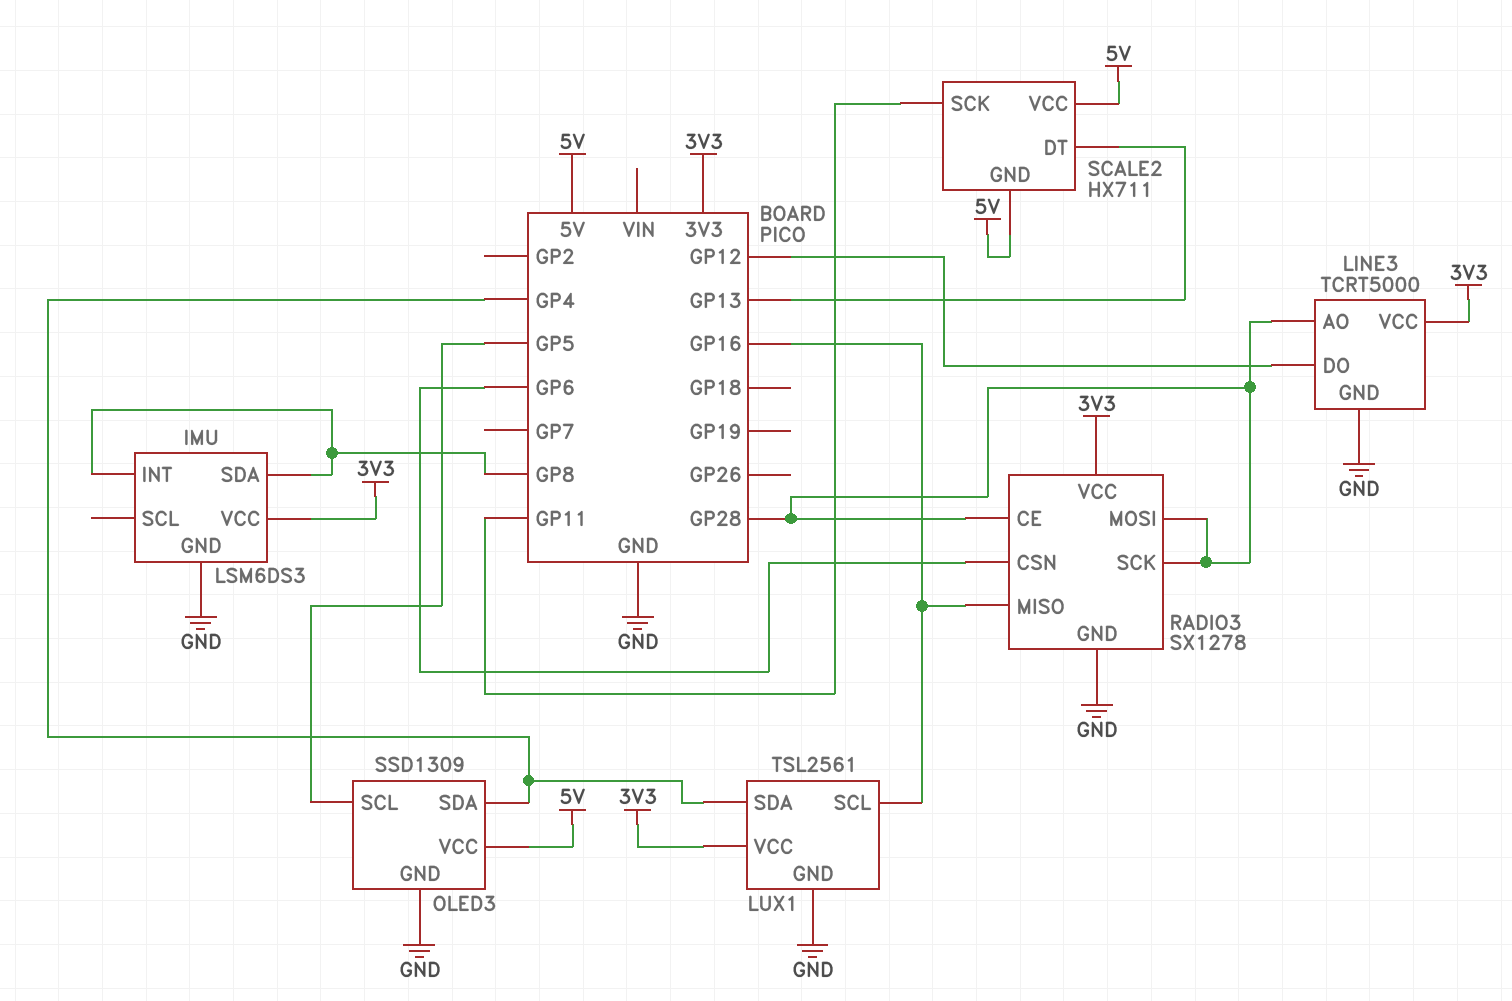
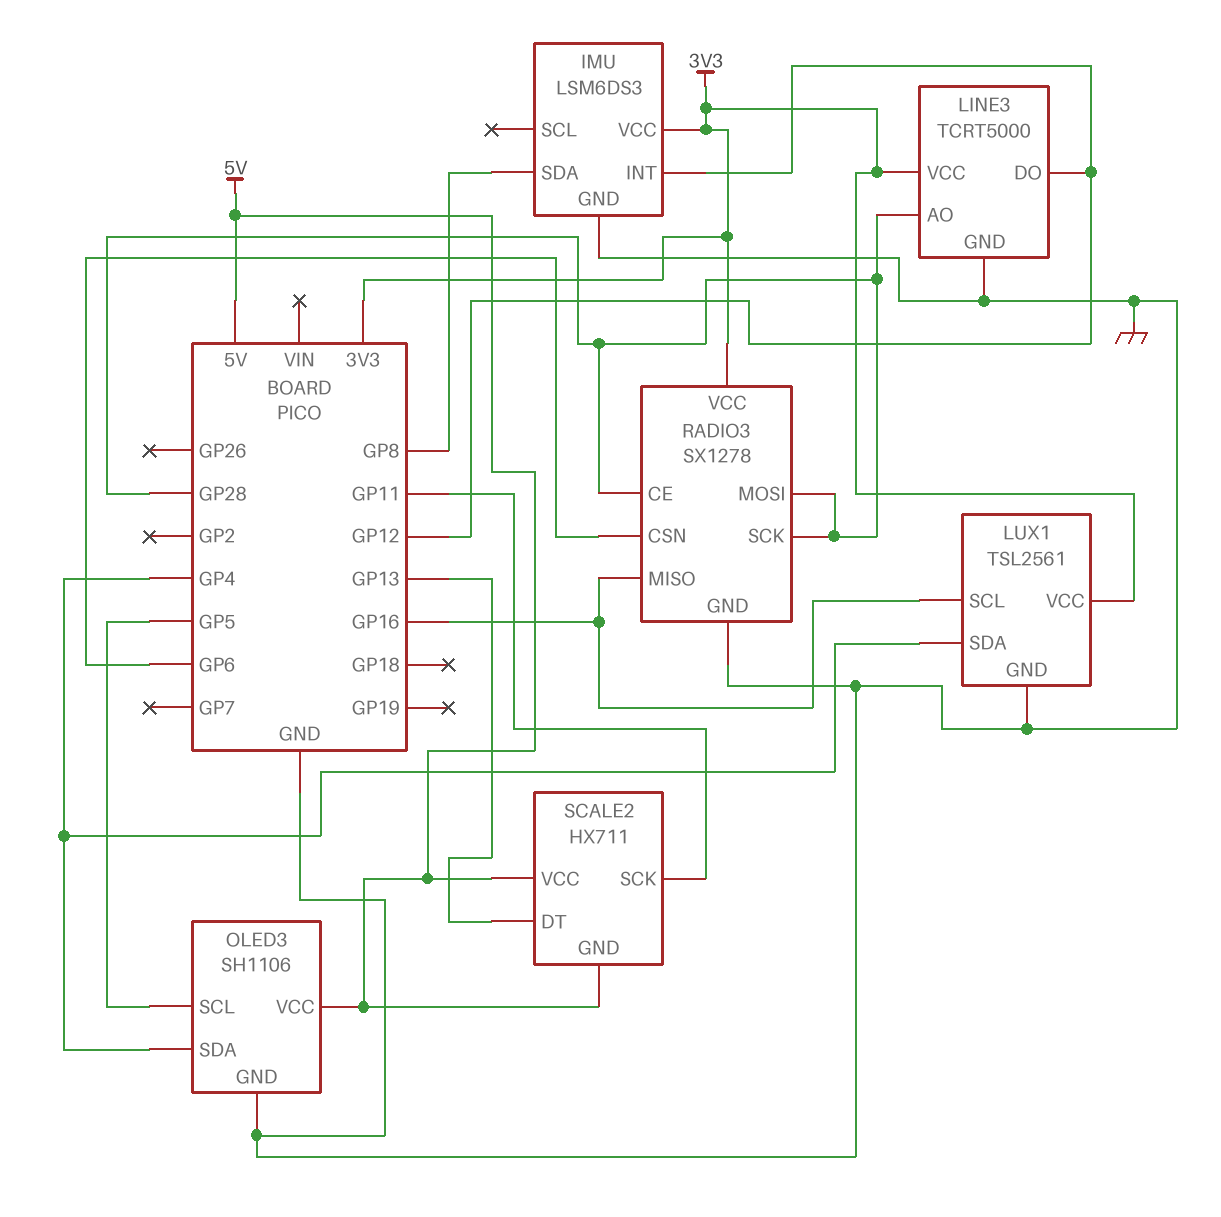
IMU pin INT: GP8 -> GP12
OLED3: SSD1309 -> SH1106

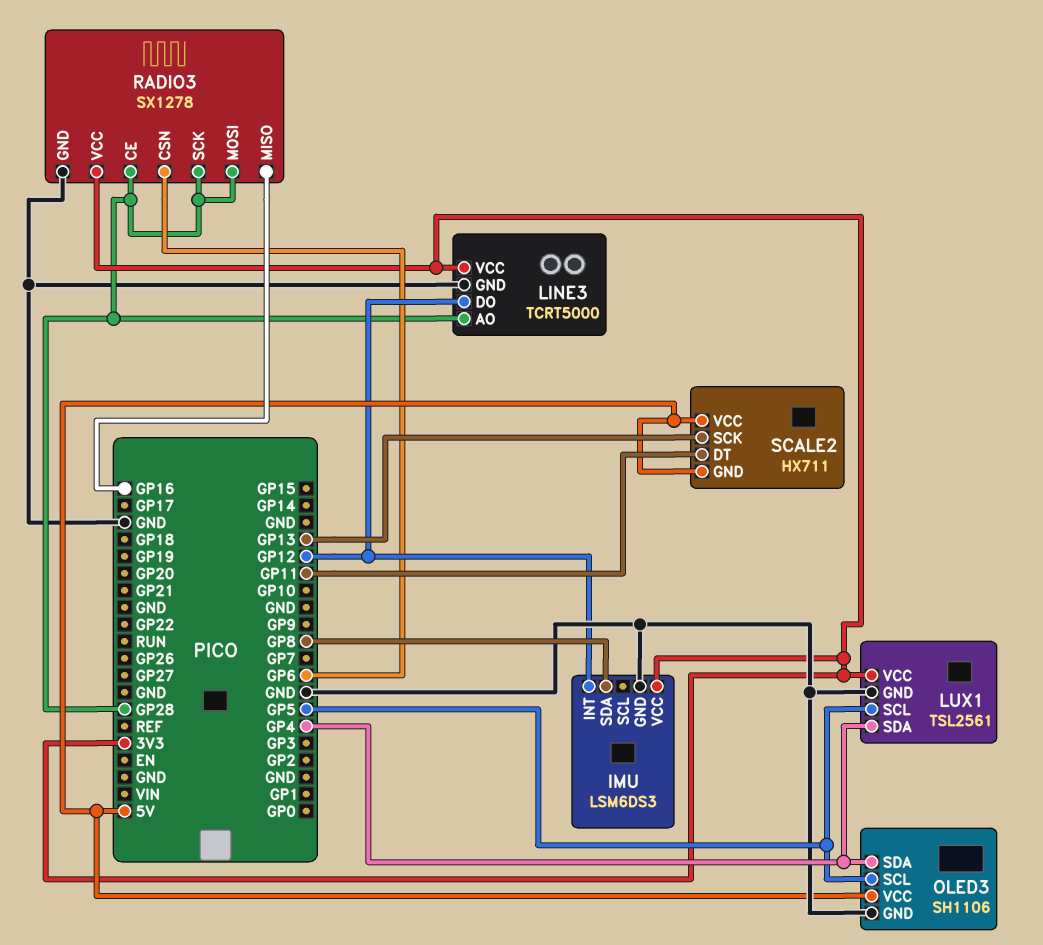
LUX1 pin SCL: GP16 -> GP5
SCALE2 pin DT: GP13 -> GP11
SCALE2 pin SCK: GP11 -> GP13

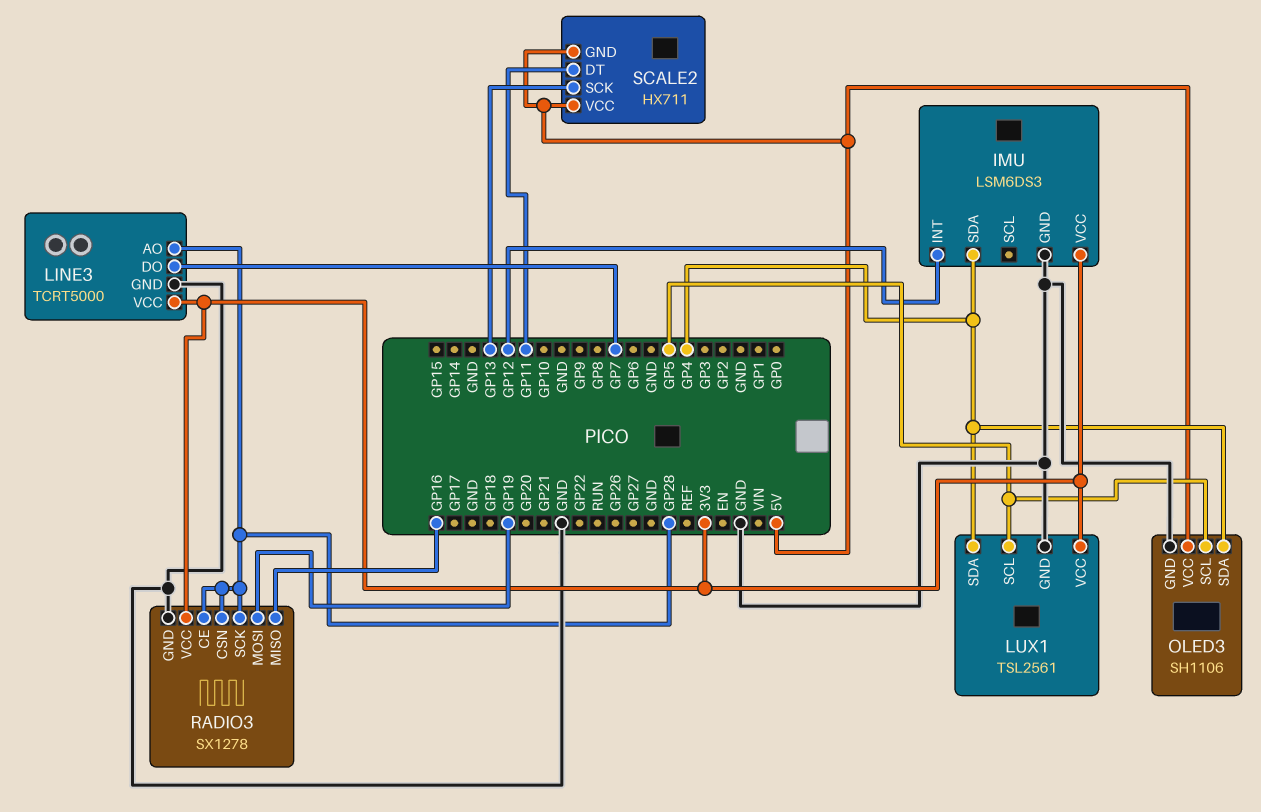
IMU pin SDA: GP8 -> GP4
LINE3 pin DO: GP12 -> GP7
RADIO3 pin CSN: GP6 -> GP28
RADIO3 pin MOSI: GP28 -> GP19

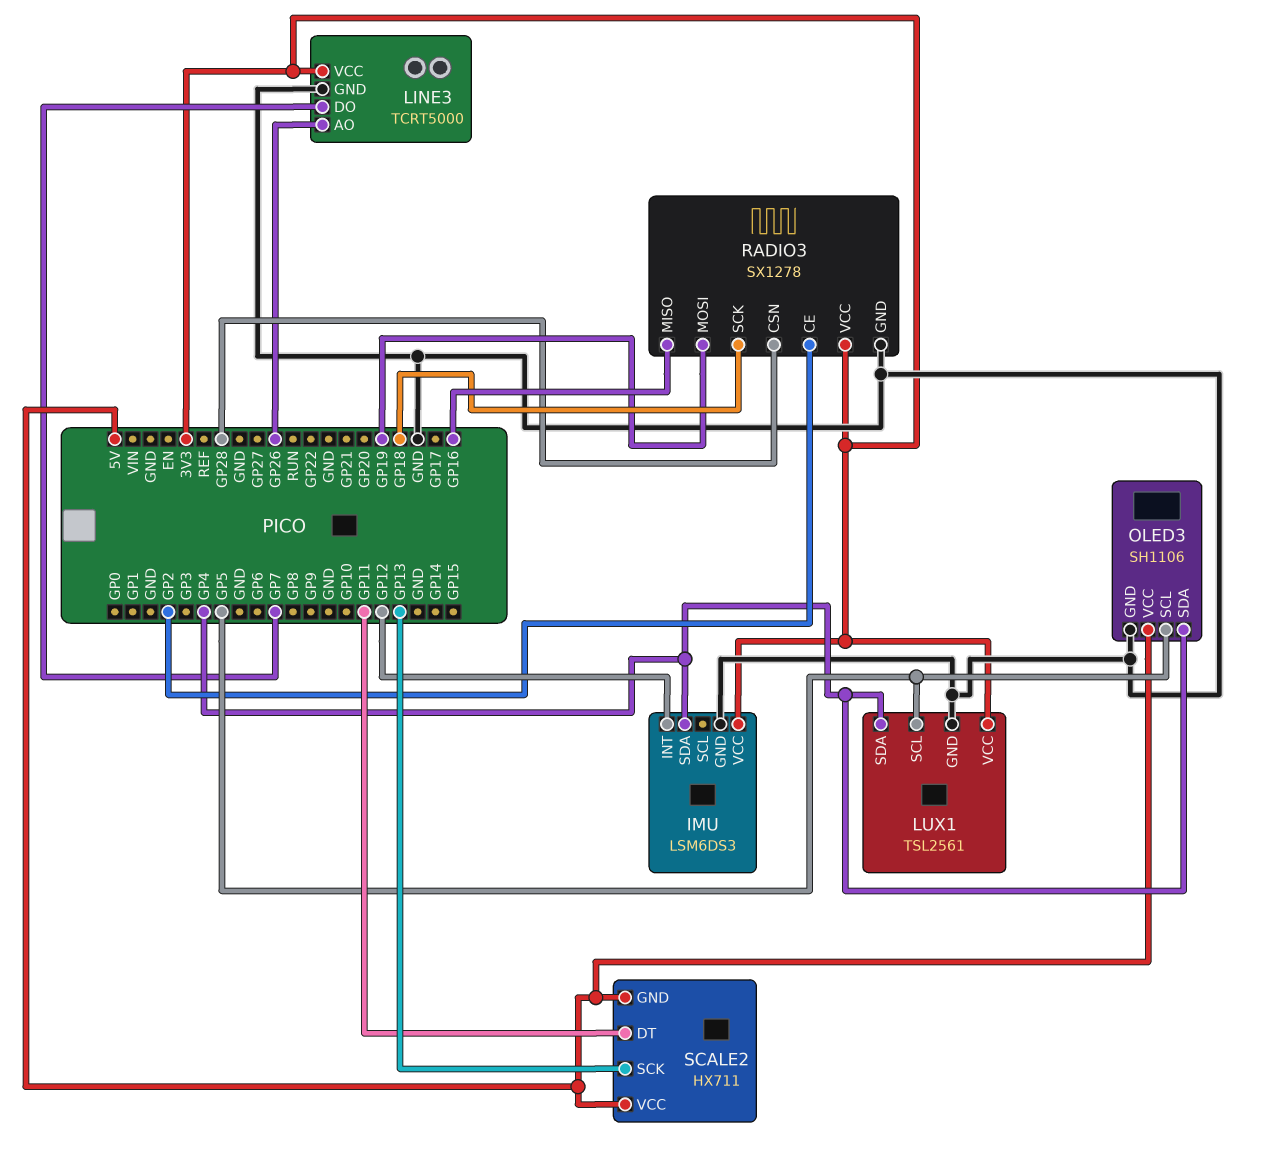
LINE3 pin AO: GP28 -> GP26
RADIO3 pin CE: GP28 -> GP2
RADIO3 pin SCK: GP28 -> GP18

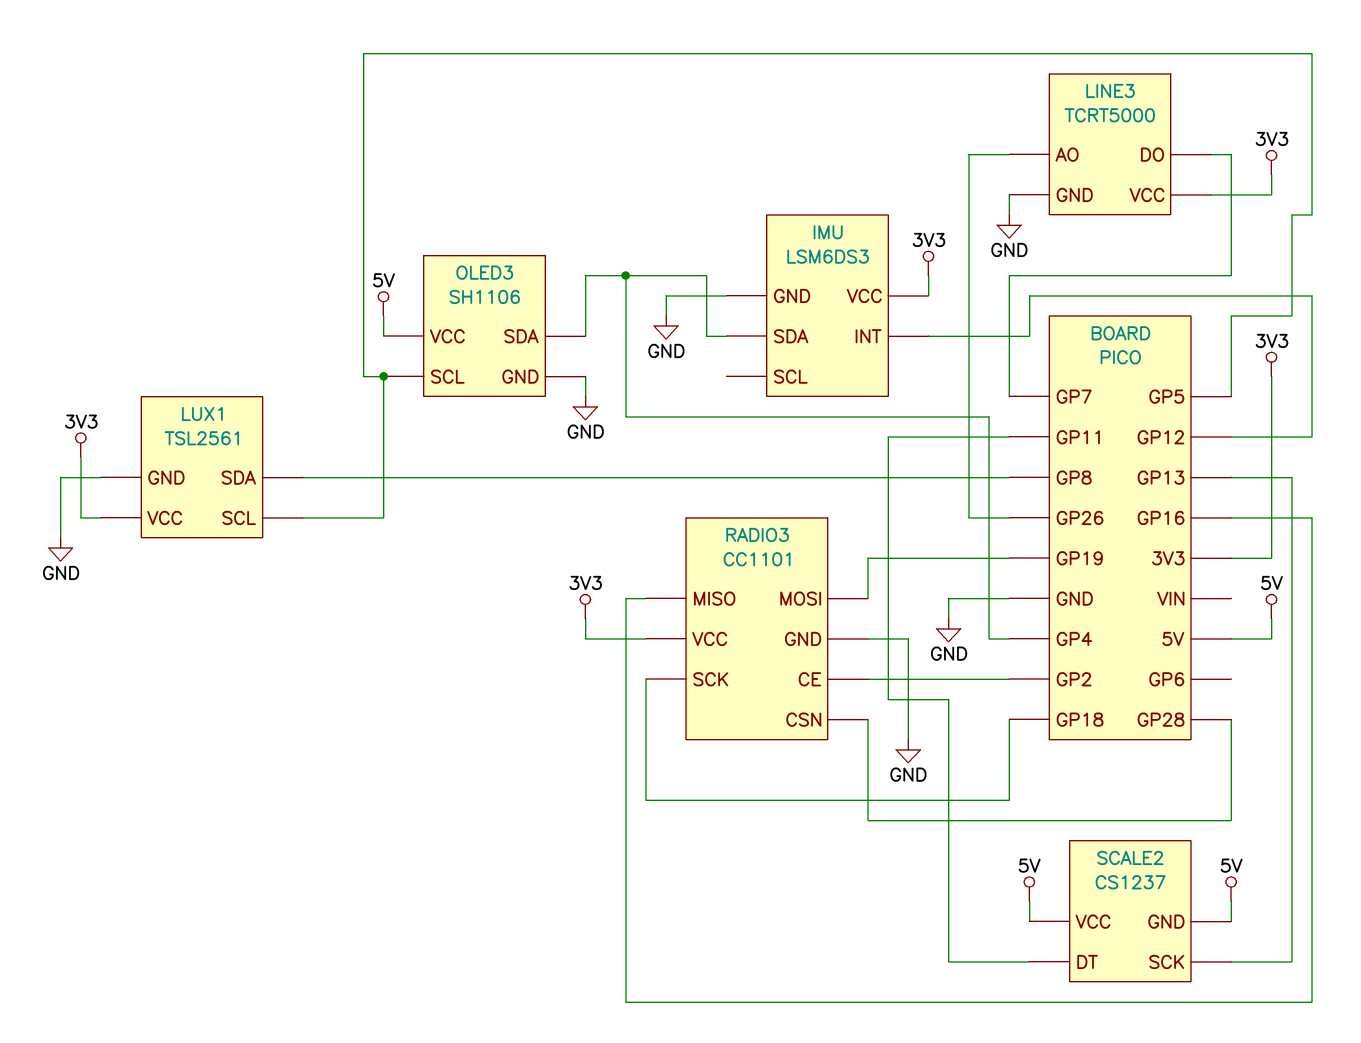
LUX1 pin SDA: GP4 -> GP8
RADIO3: SX1278 -> CC1101
SCALE2: HX711 -> CS1237

